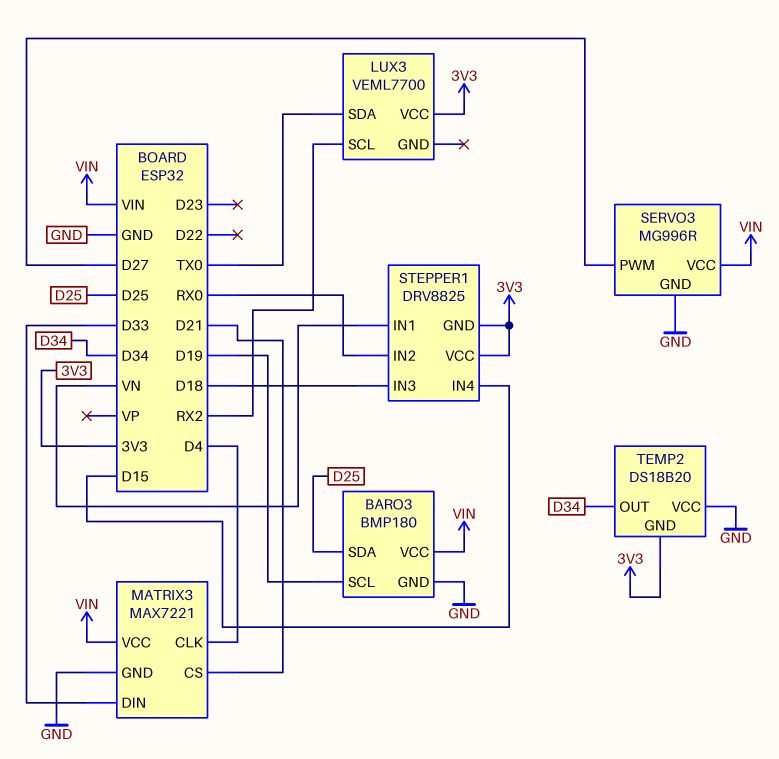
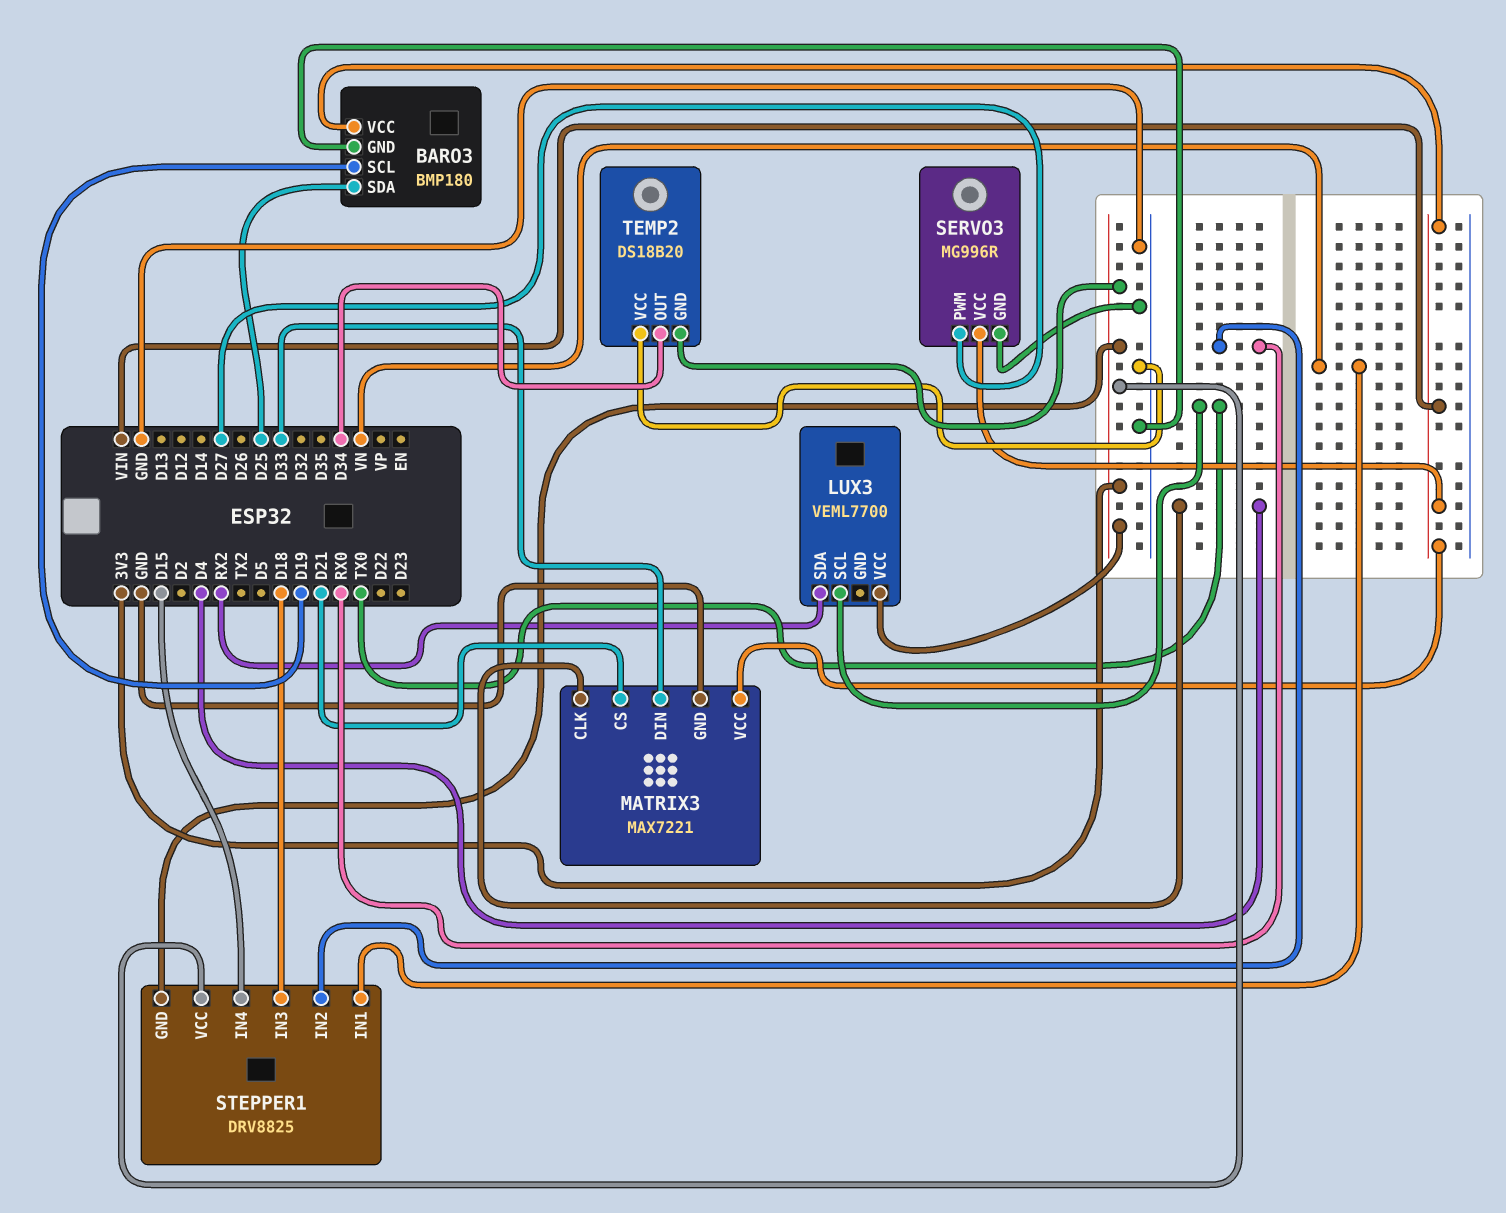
LUX3 pin SCL: RX2 -> TX0
LUX3 pin SDA: TX0 -> RX2

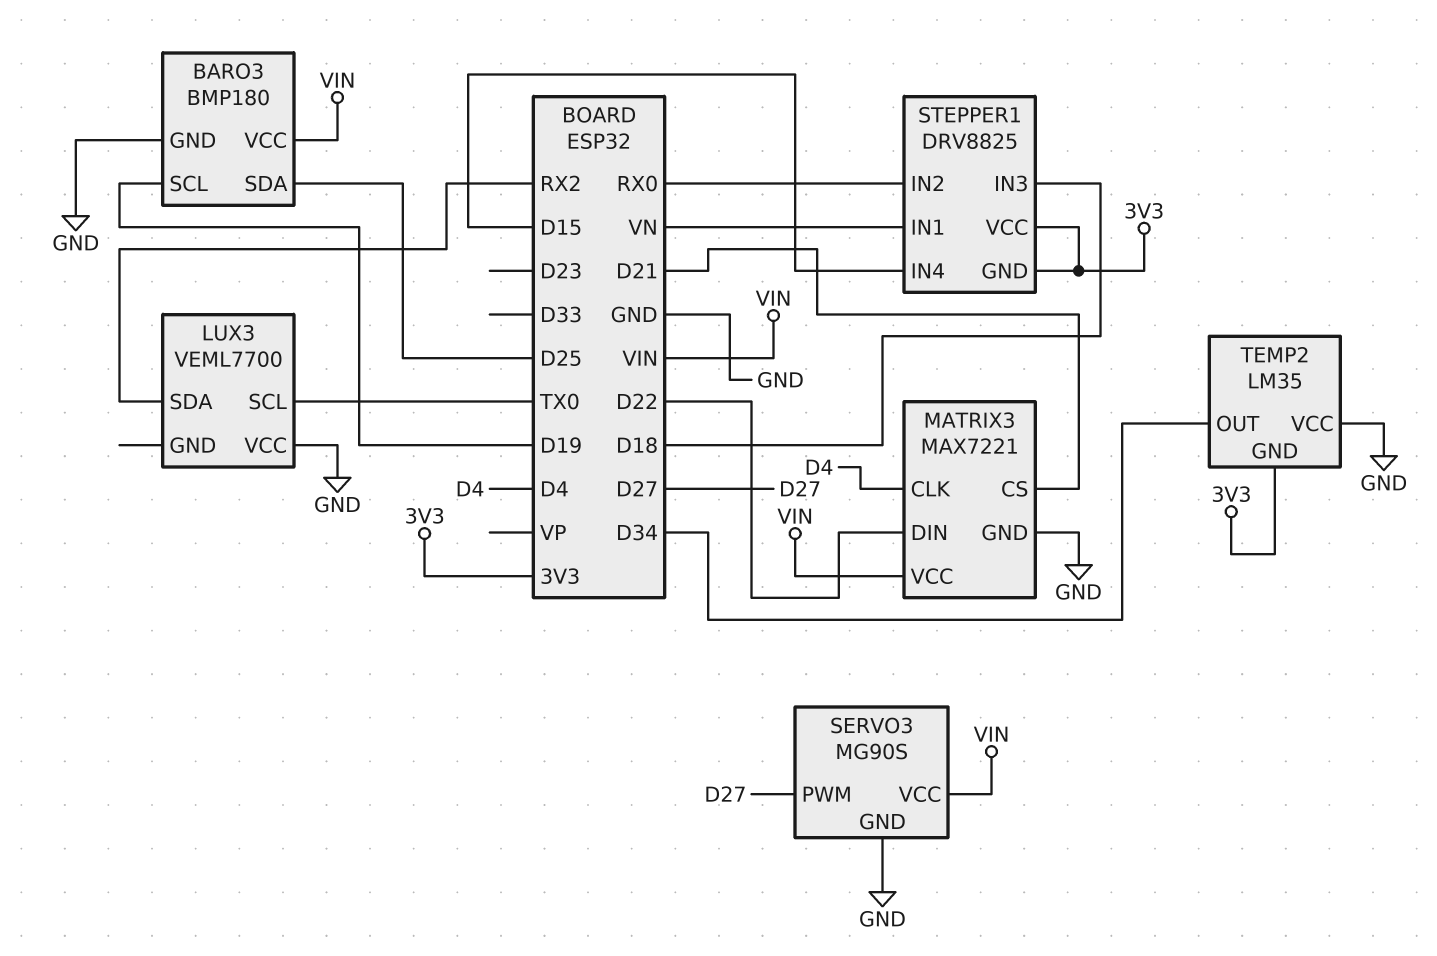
LUX3 pin VCC: 3V3 -> GND
MATRIX3 pin DIN: D33 -> D22
SERVO3: MG996R -> MG90S
TEMP2: DS18B20 -> LM35

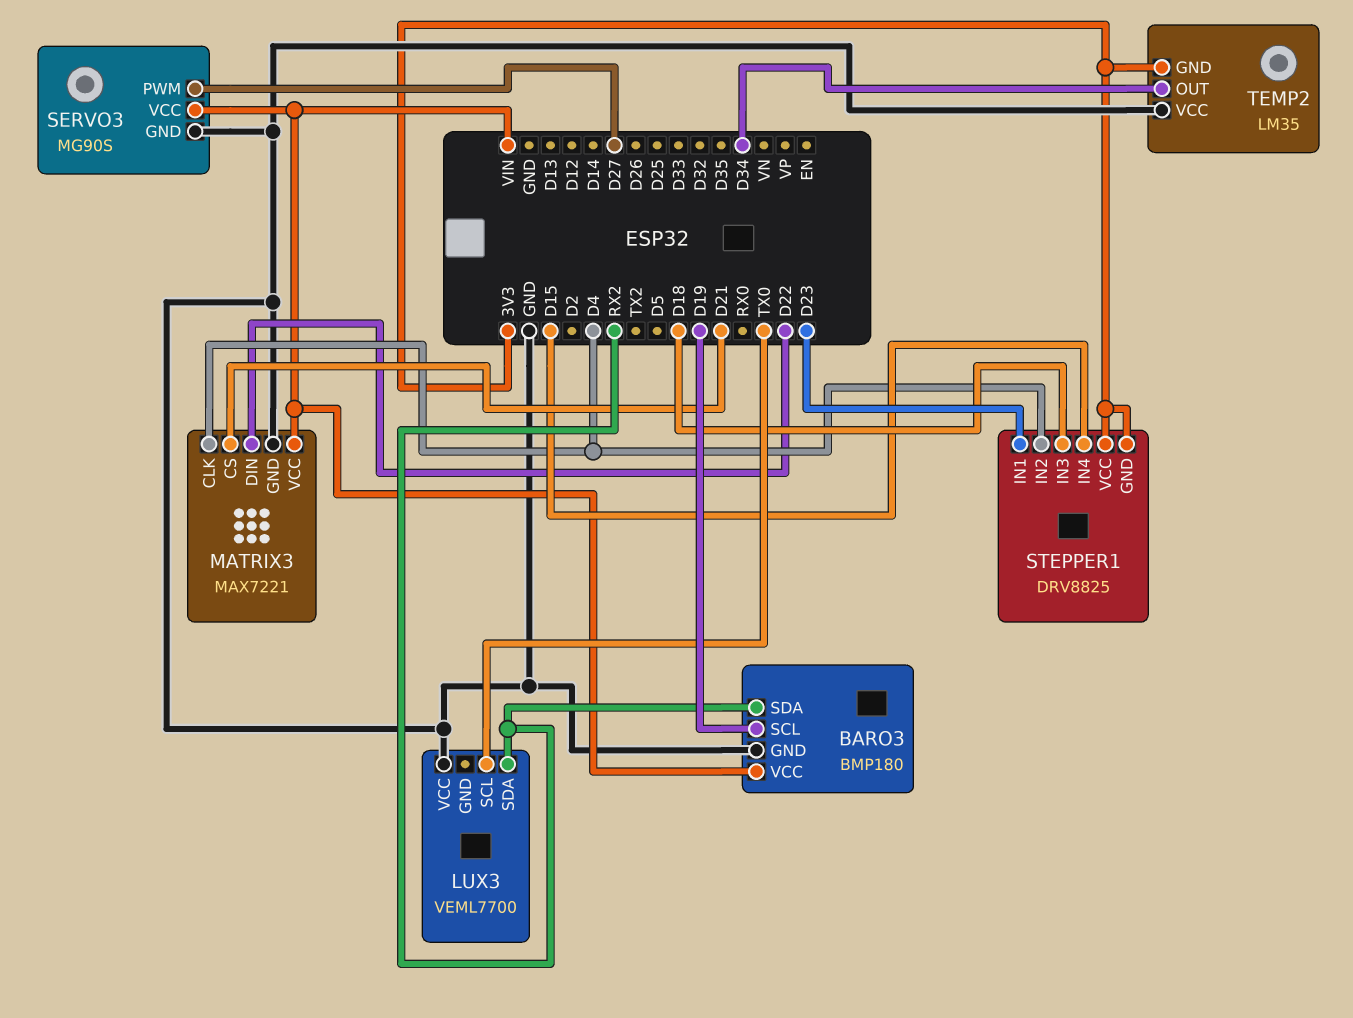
BARO3 pin SDA: D25 -> RX2
STEPPER1 pin IN1: VN -> D23
STEPPER1 pin IN2: RX0 -> D4

